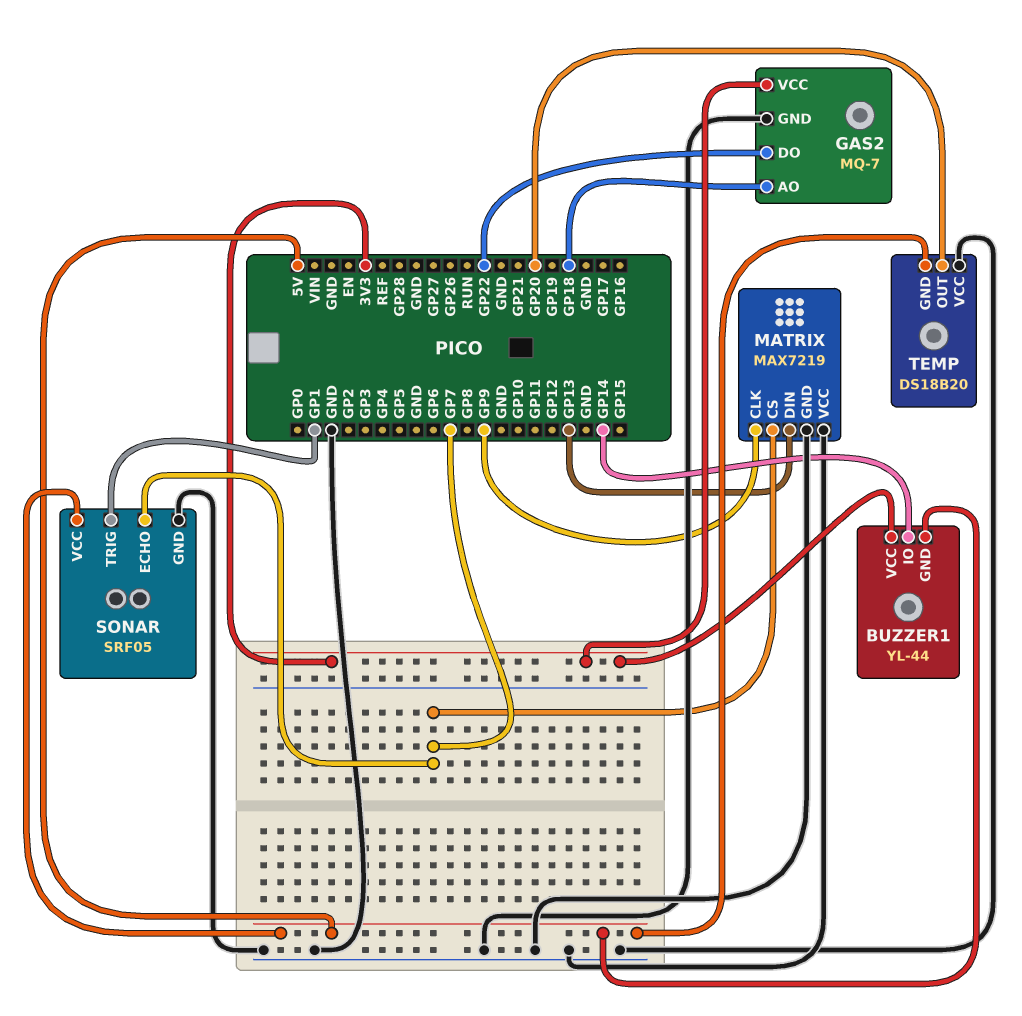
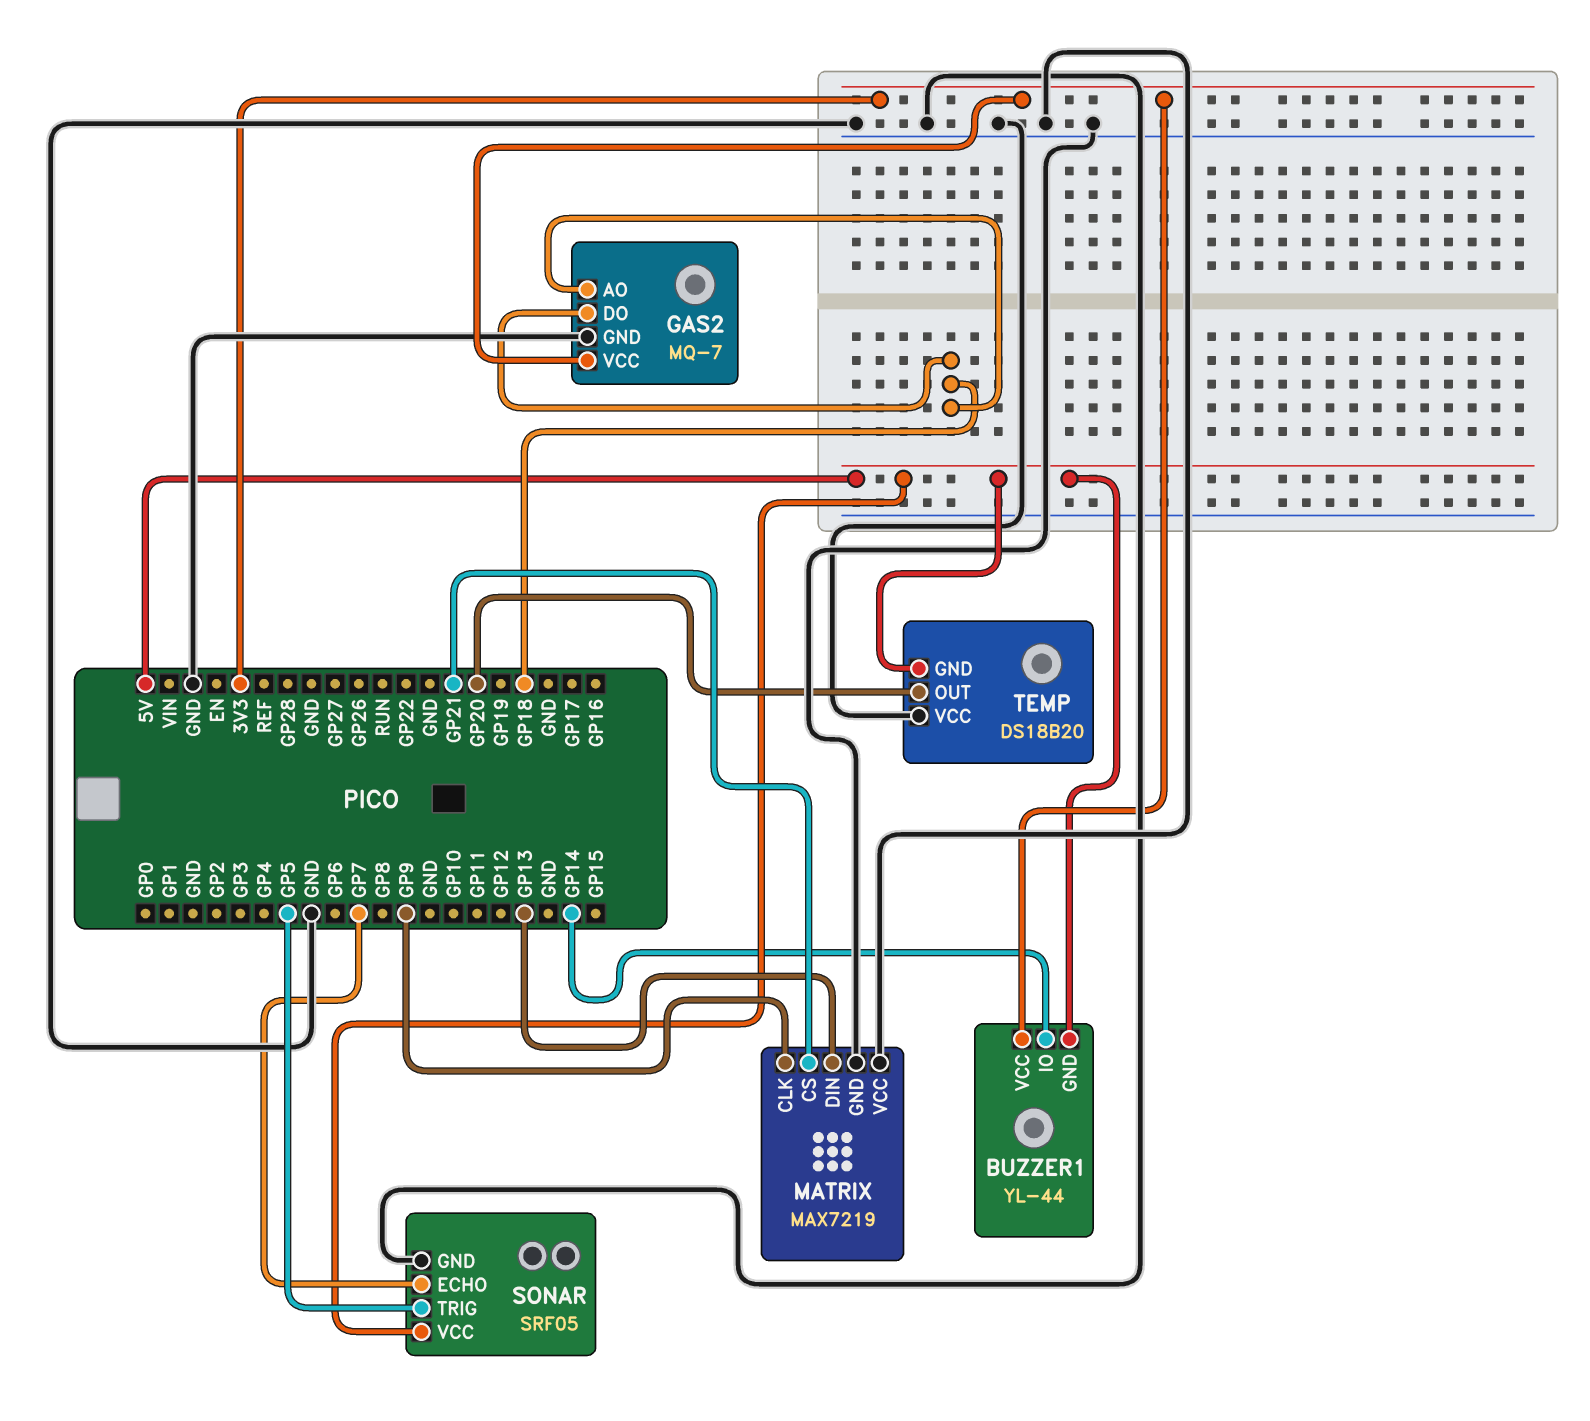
GAS2 pin DO: GP22 -> GP18
MATRIX pin CS: GP7 -> GP21
SONAR pin TRIG: GP1 -> GP5

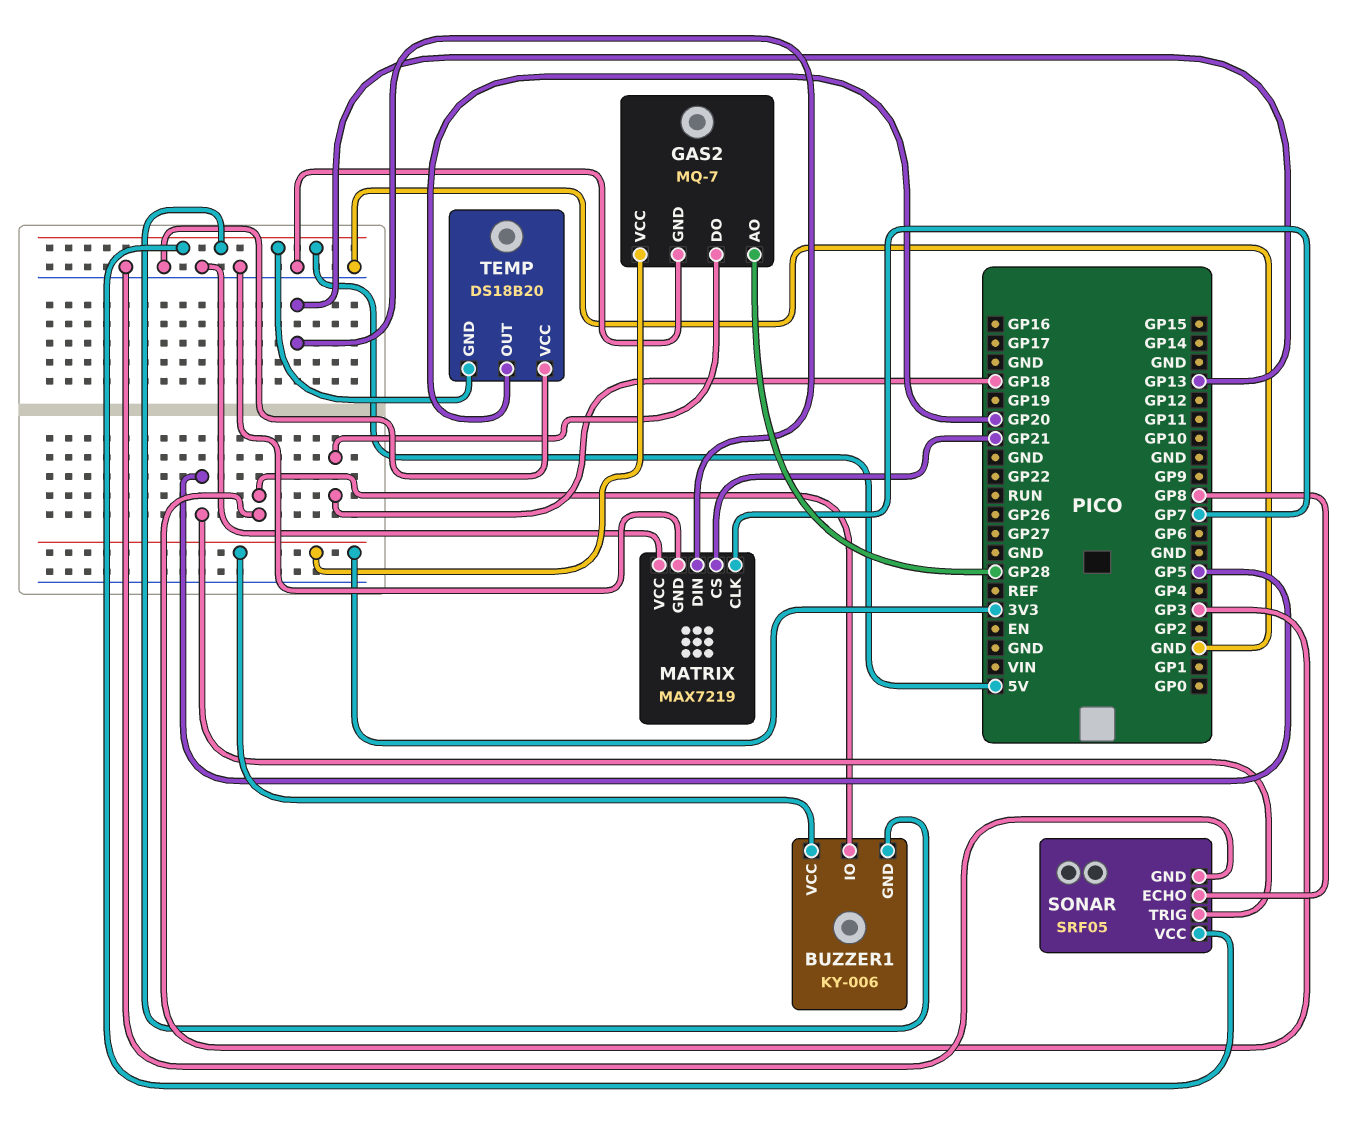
BUZZER1: YL-44 -> KY-006
BUZZER1 pin IO: GP14 -> GP3
GAS2 pin AO: GP18 -> GP28
MATRIX pin CLK: GP9 -> GP7
SONAR pin ECHO: GP7 -> GP8

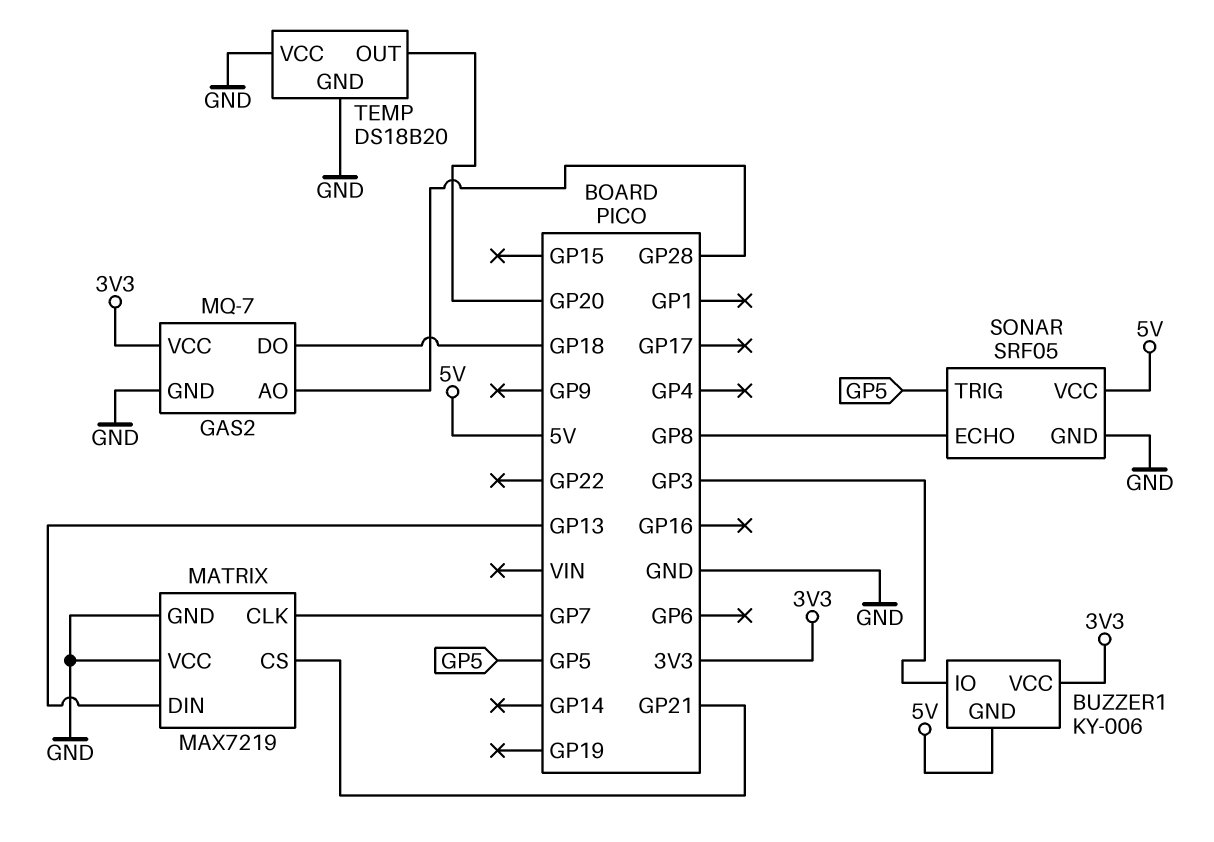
TEMP pin GND: 5V -> GND

